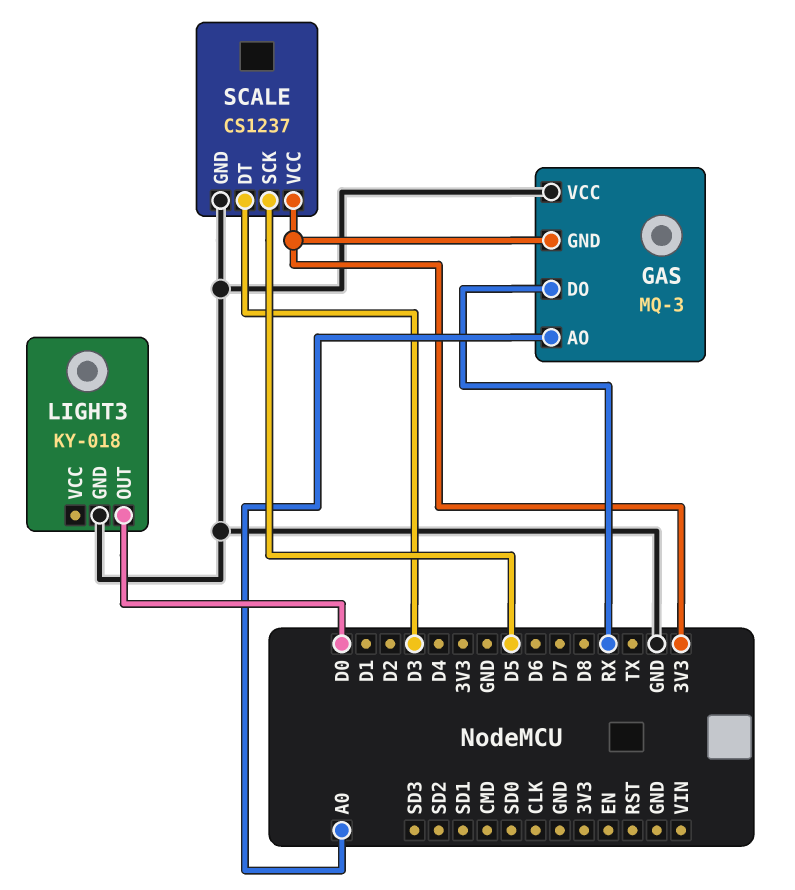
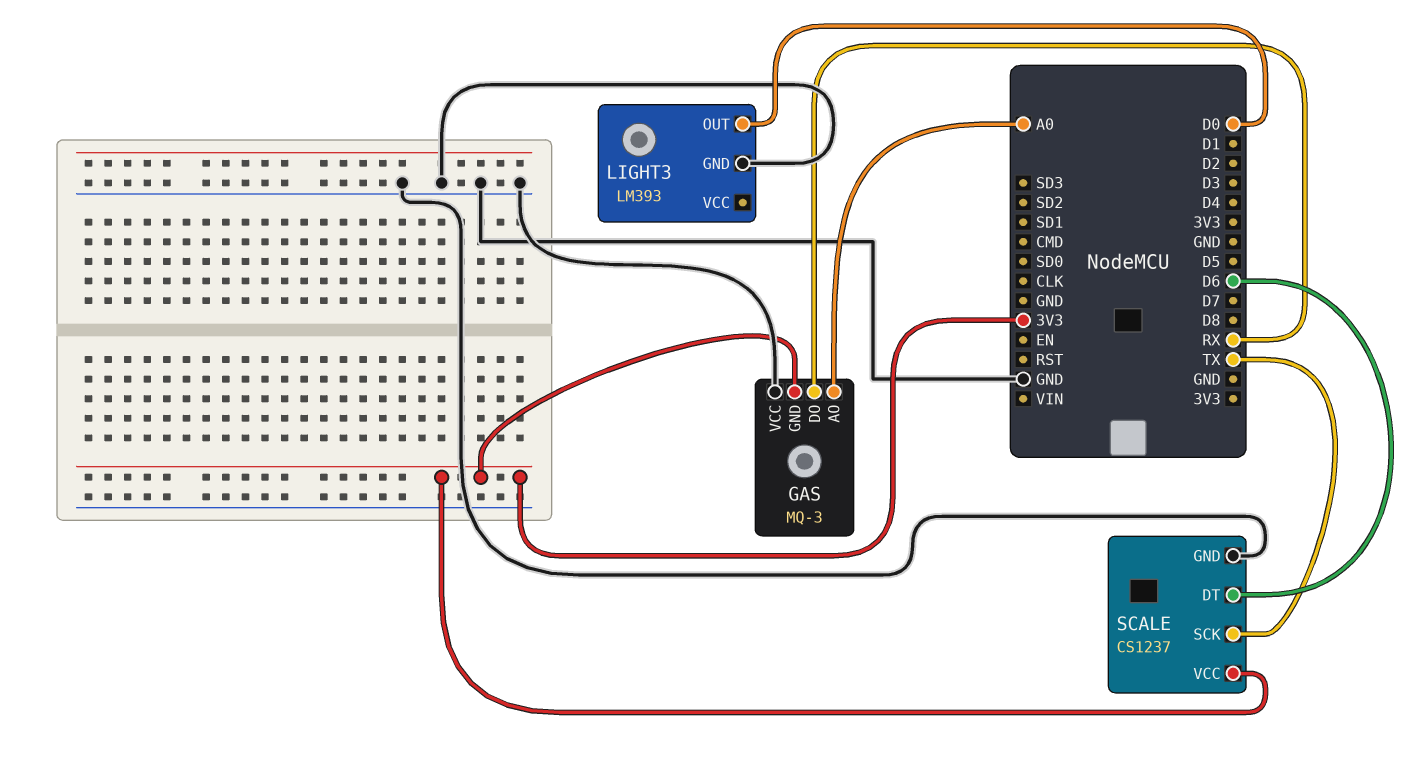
LIGHT3: KY-018 -> LM393
SCALE pin DT: D3 -> D6
SCALE pin SCK: D5 -> TX

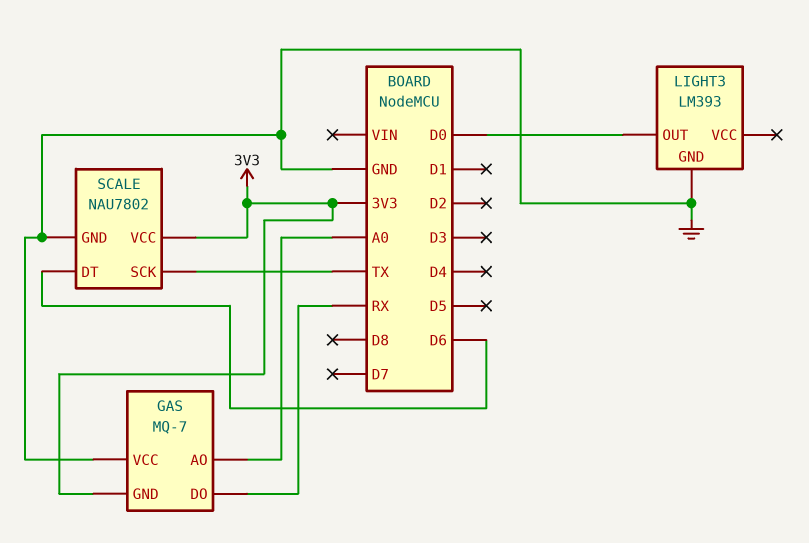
GAS: MQ-3 -> MQ-7
SCALE: CS1237 -> NAU7802

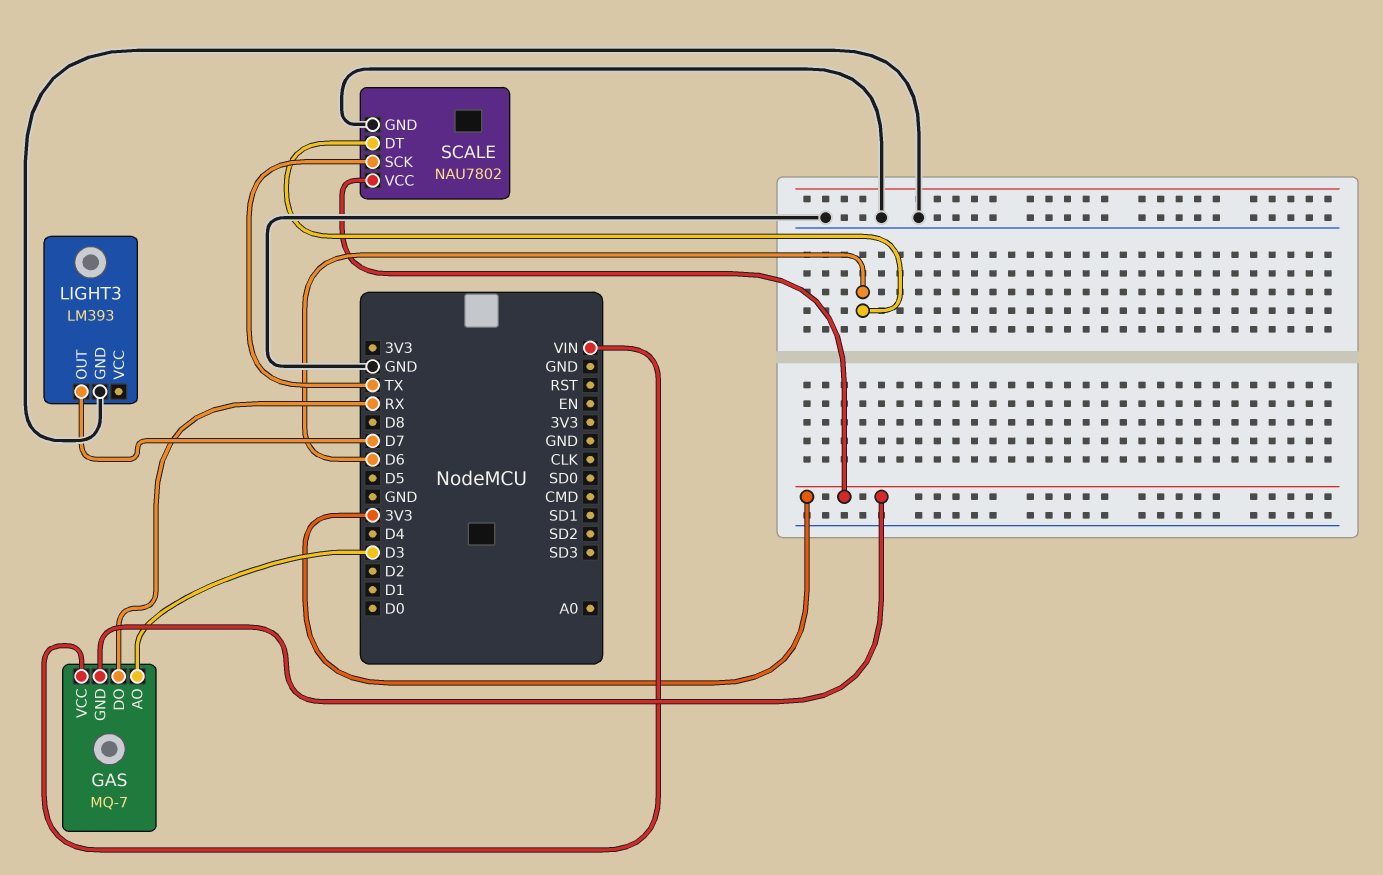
GAS pin AO: A0 -> D3
GAS pin VCC: GND -> VIN
LIGHT3 pin OUT: D0 -> D7

